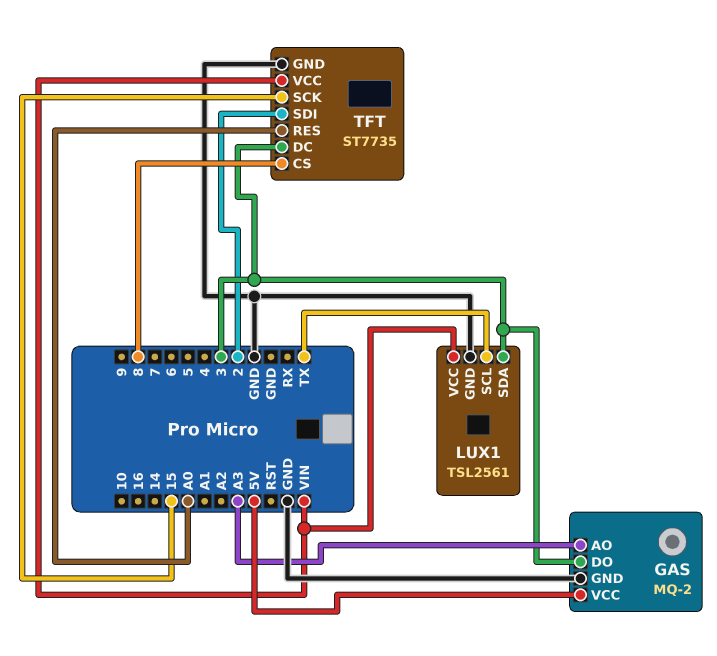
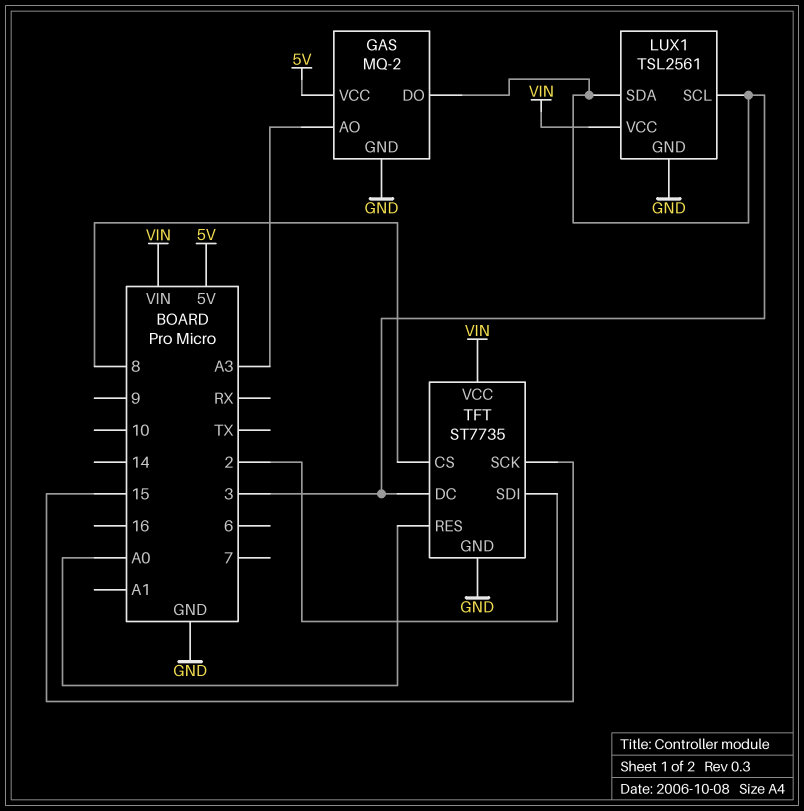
LUX1 pin SCL: TX -> 3

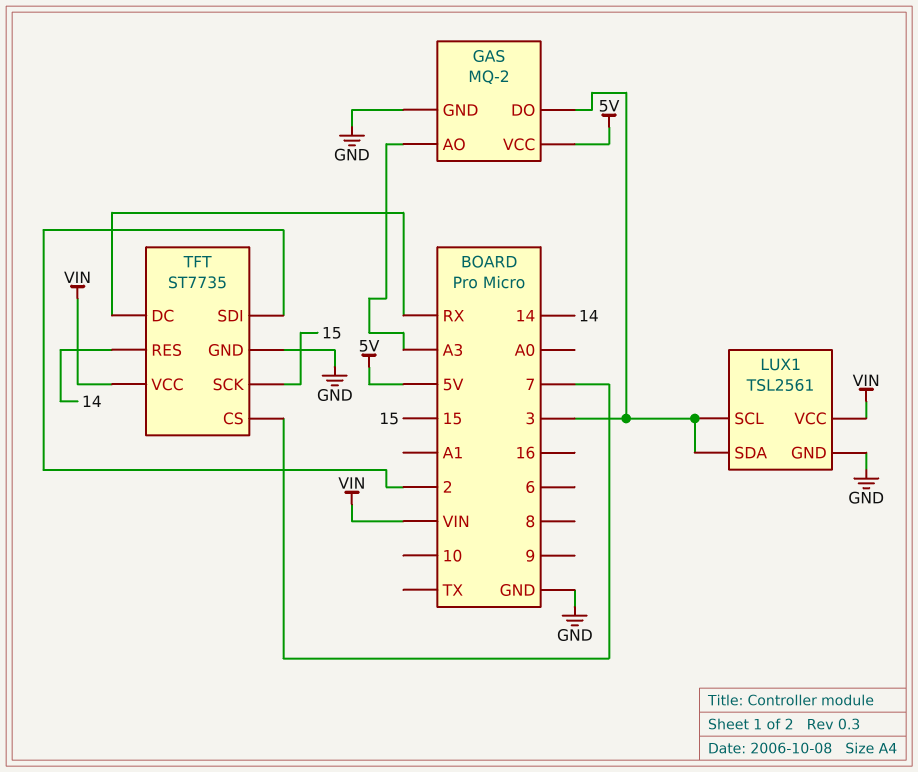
TFT pin CS: 8 -> 7
TFT pin DC: 3 -> RX
TFT pin RES: A0 -> 14

